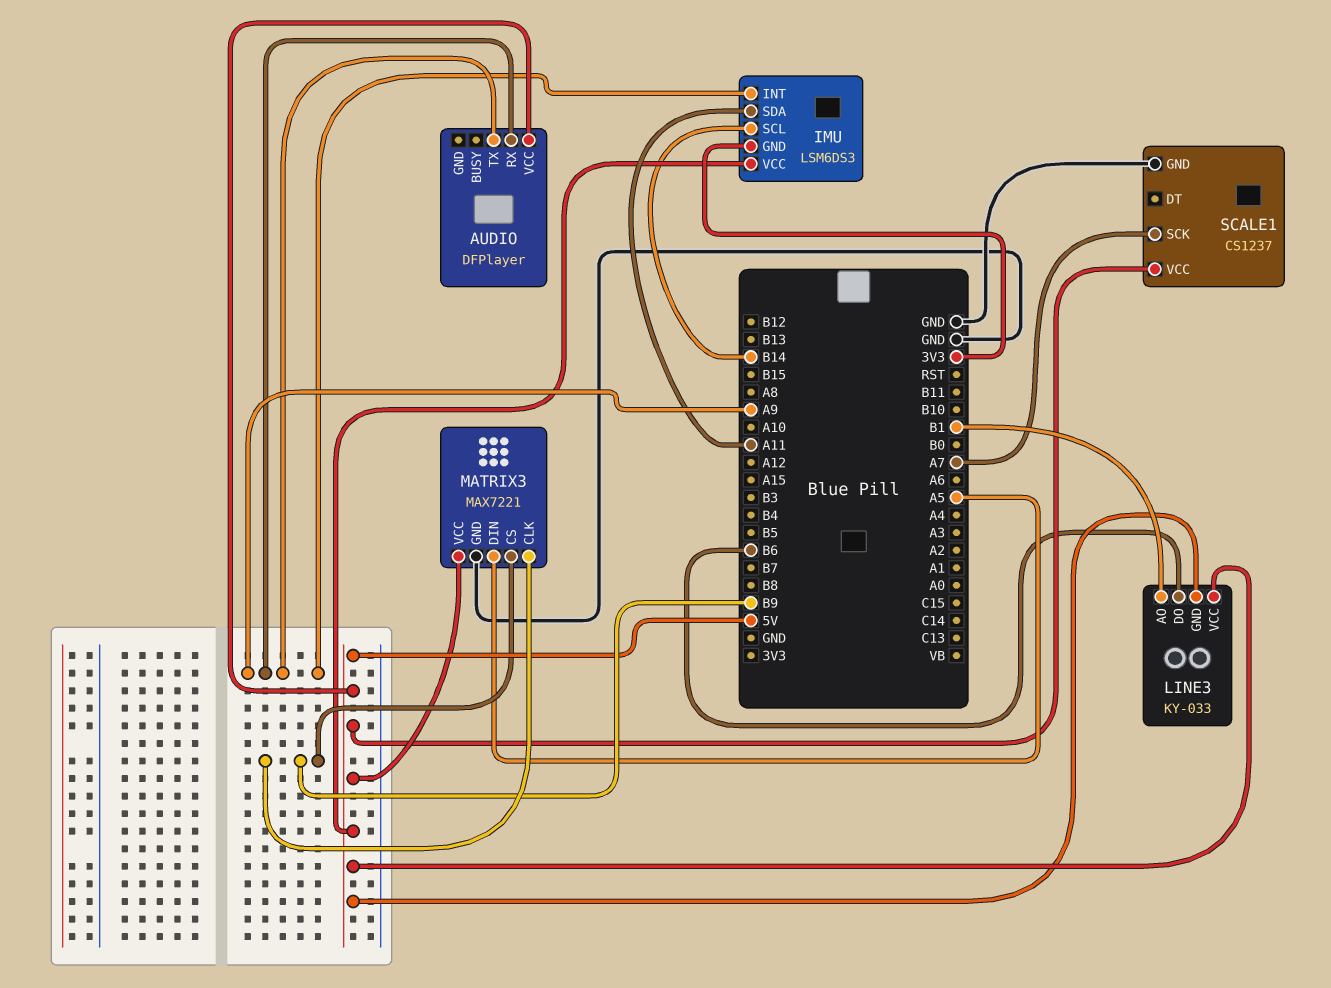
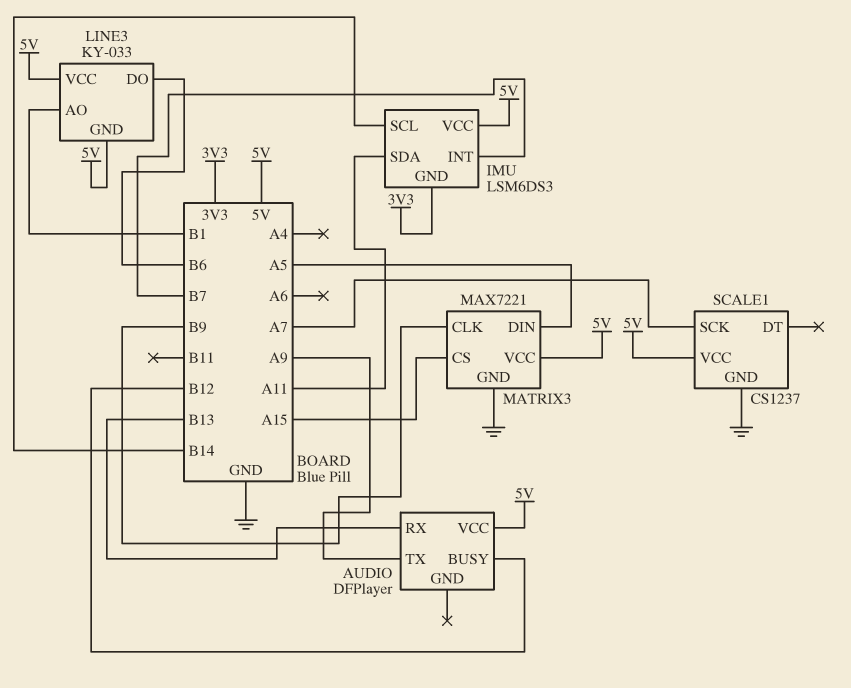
AUDIO pin BUSY: none -> B12
AUDIO pin RX: A9 -> B13
IMU pin INT: A9 -> B7
MATRIX3 pin CS: B9 -> A15

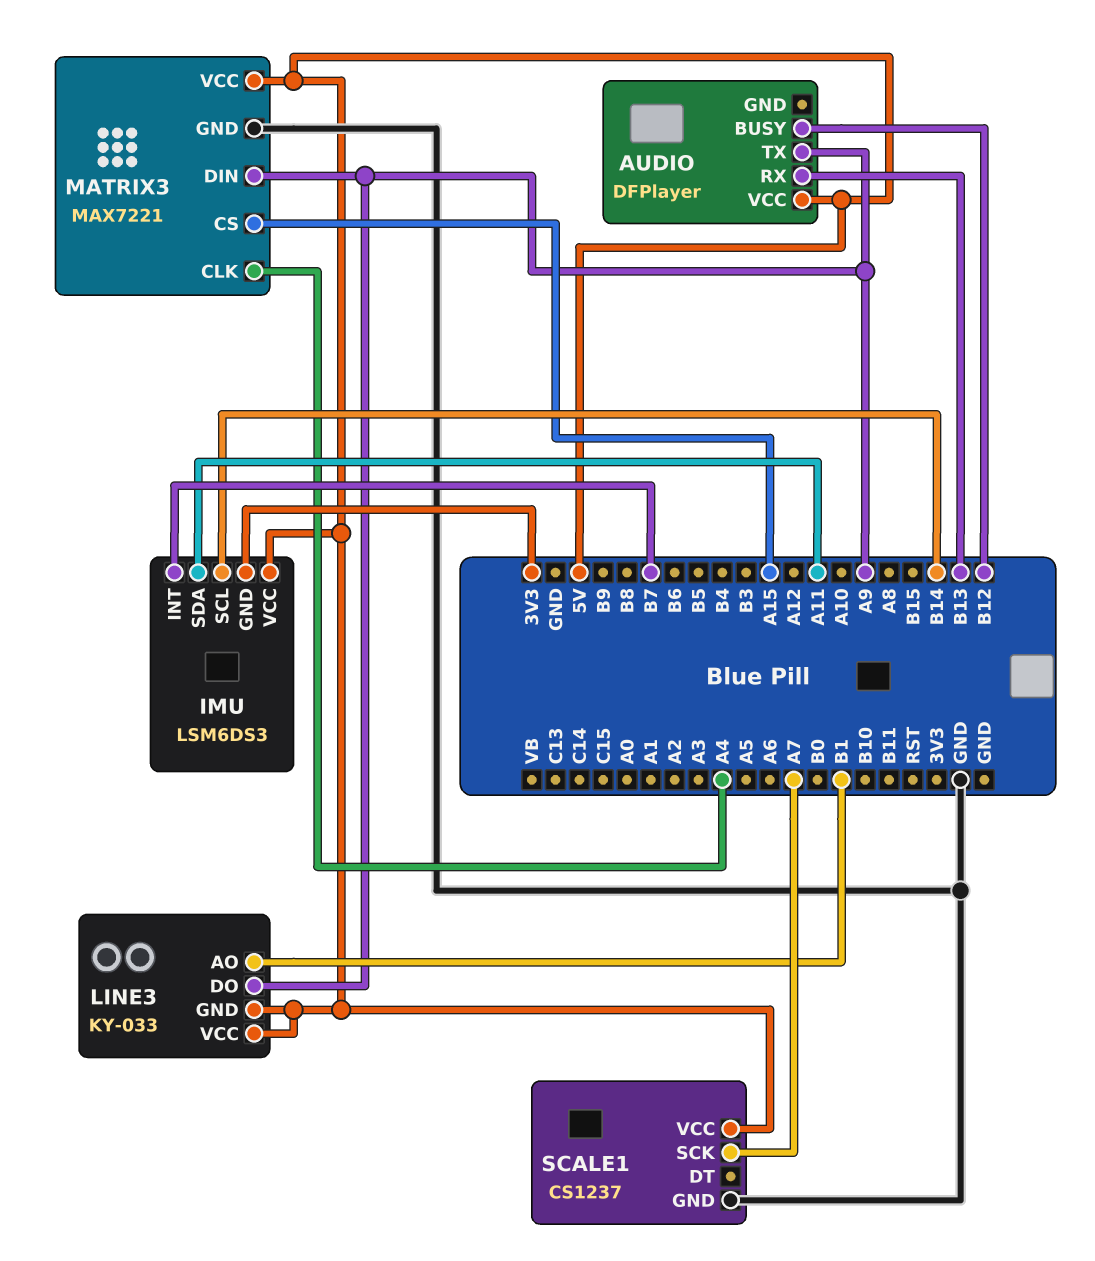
LINE3 pin DO: B6 -> A9
MATRIX3 pin CLK: B9 -> A4
MATRIX3 pin DIN: A5 -> A9

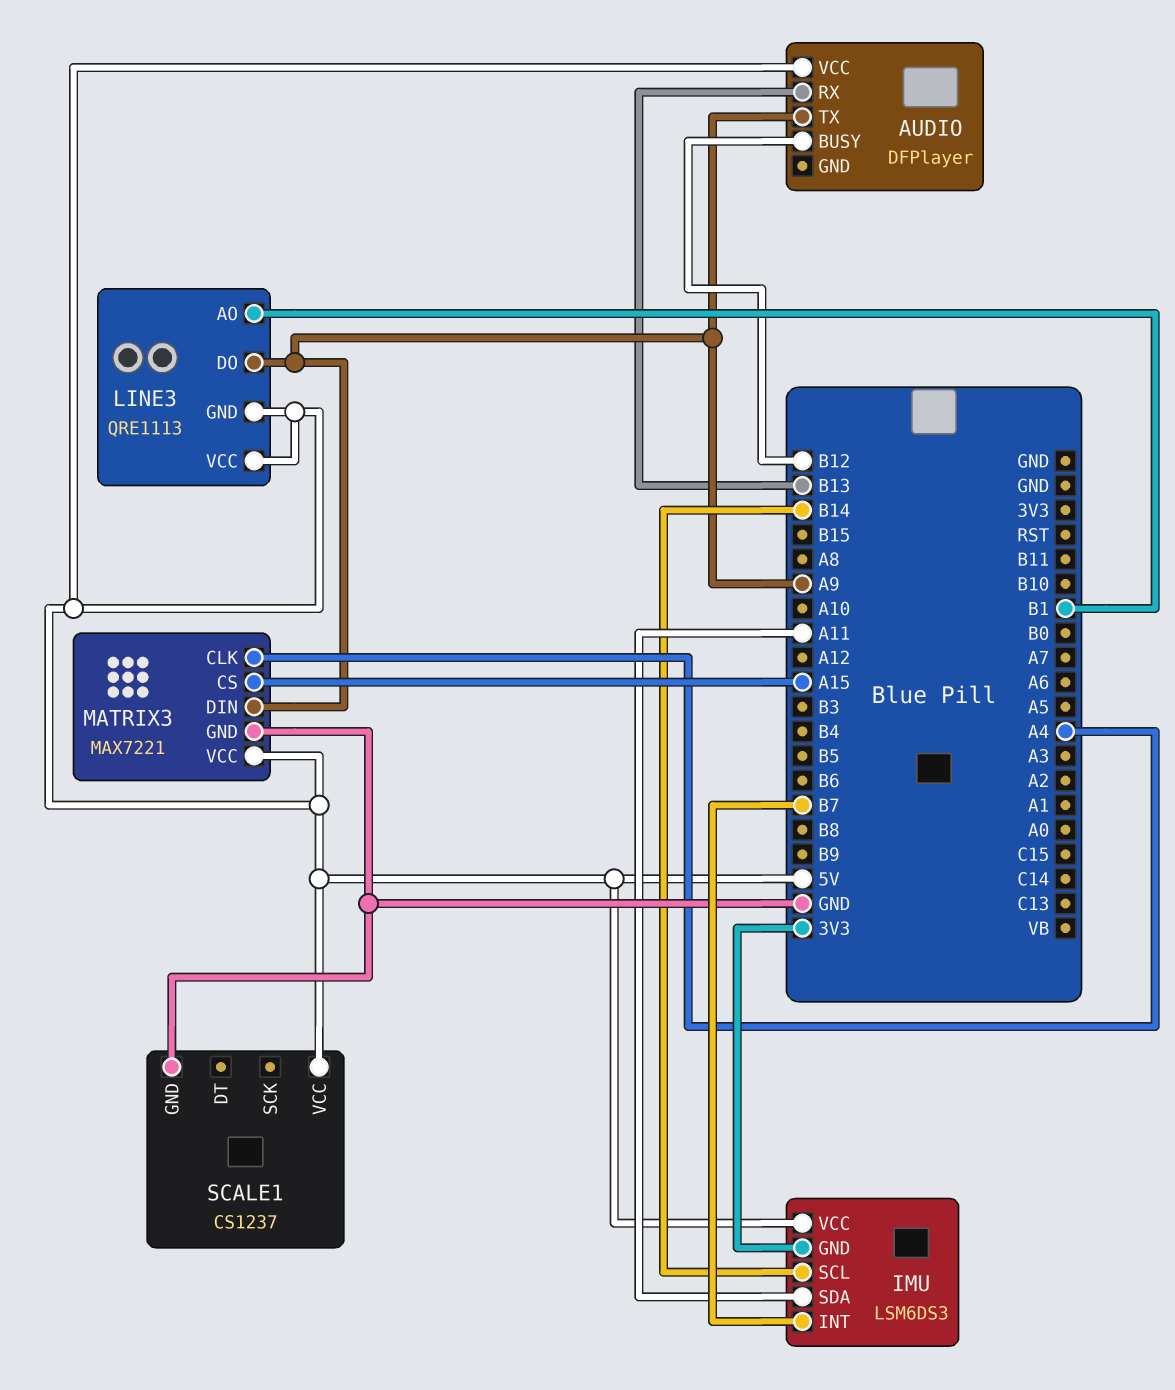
LINE3: KY-033 -> QRE1113
SCALE1 pin SCK: A7 -> none

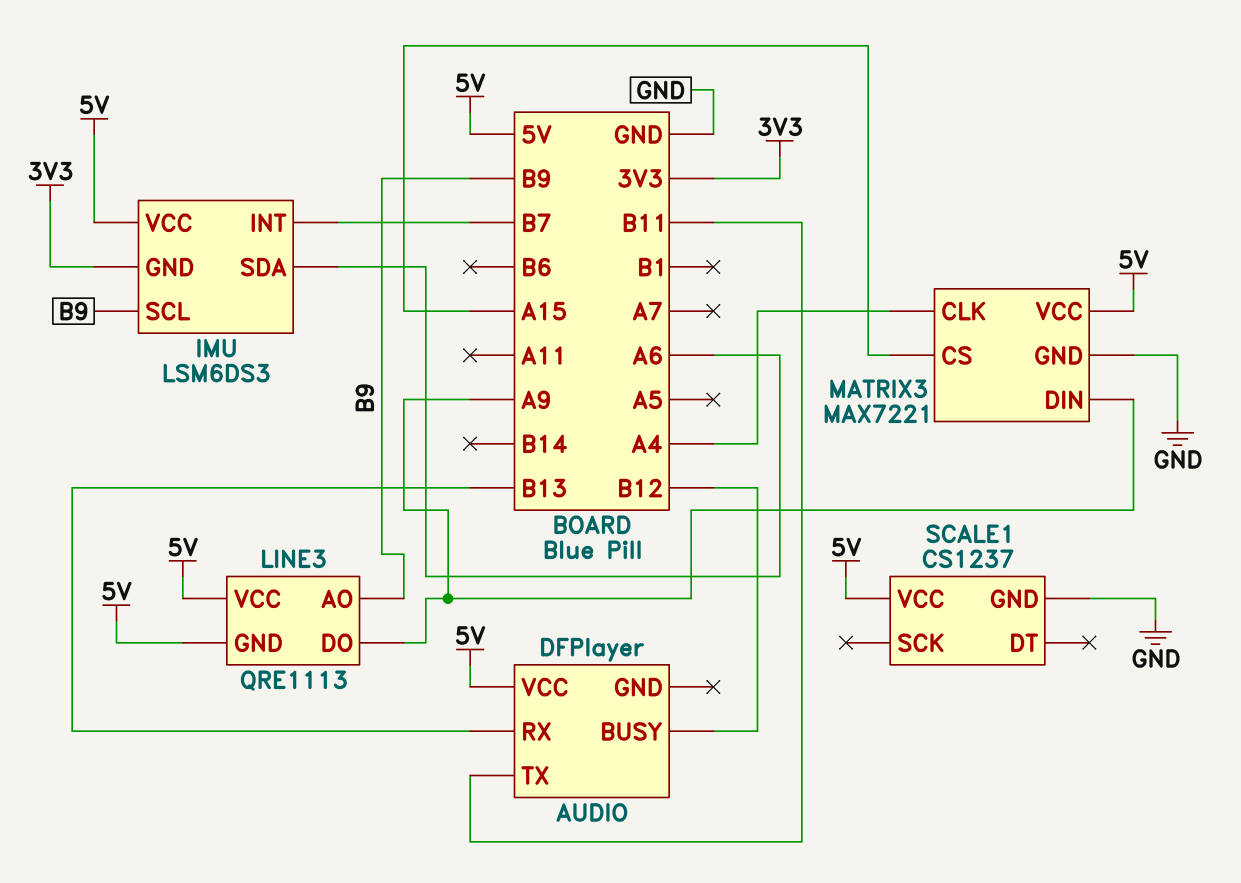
AUDIO pin TX: A9 -> B11
IMU pin SCL: B14 -> B9
IMU pin SDA: A11 -> A6
LINE3 pin AO: B1 -> B9

